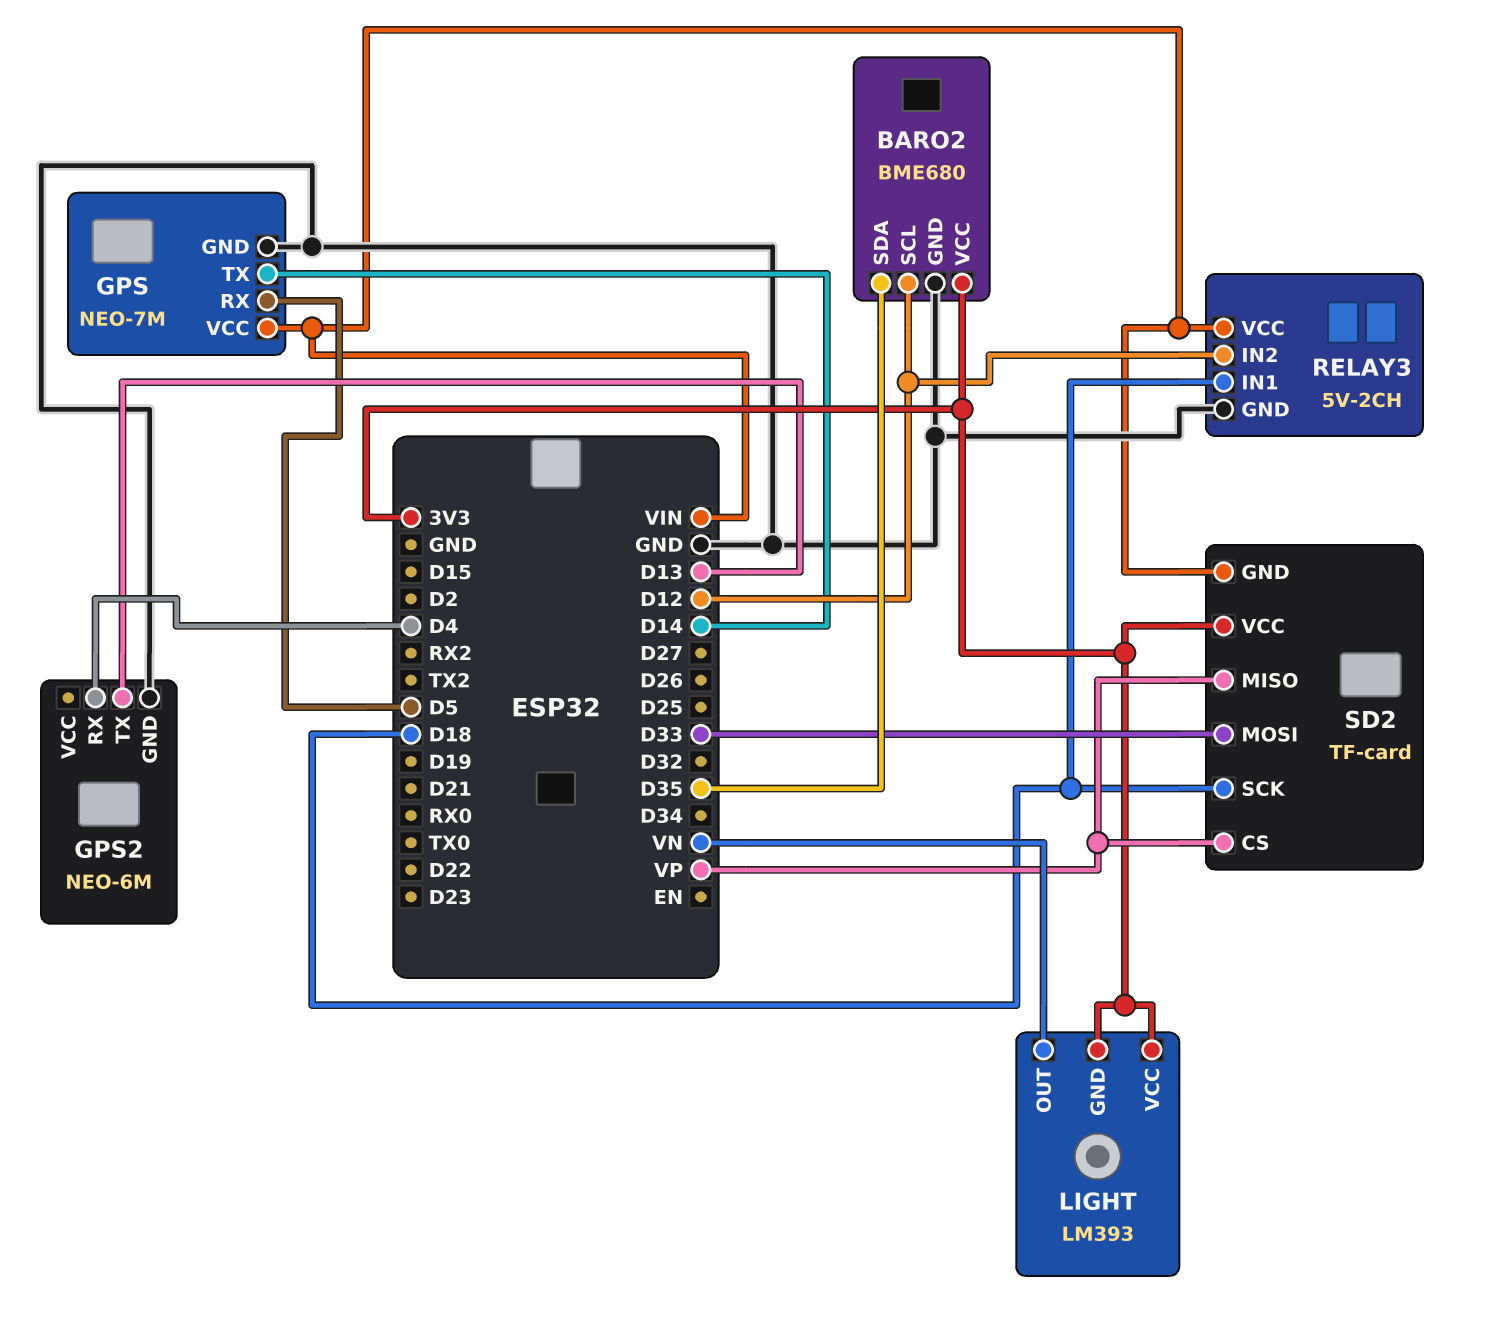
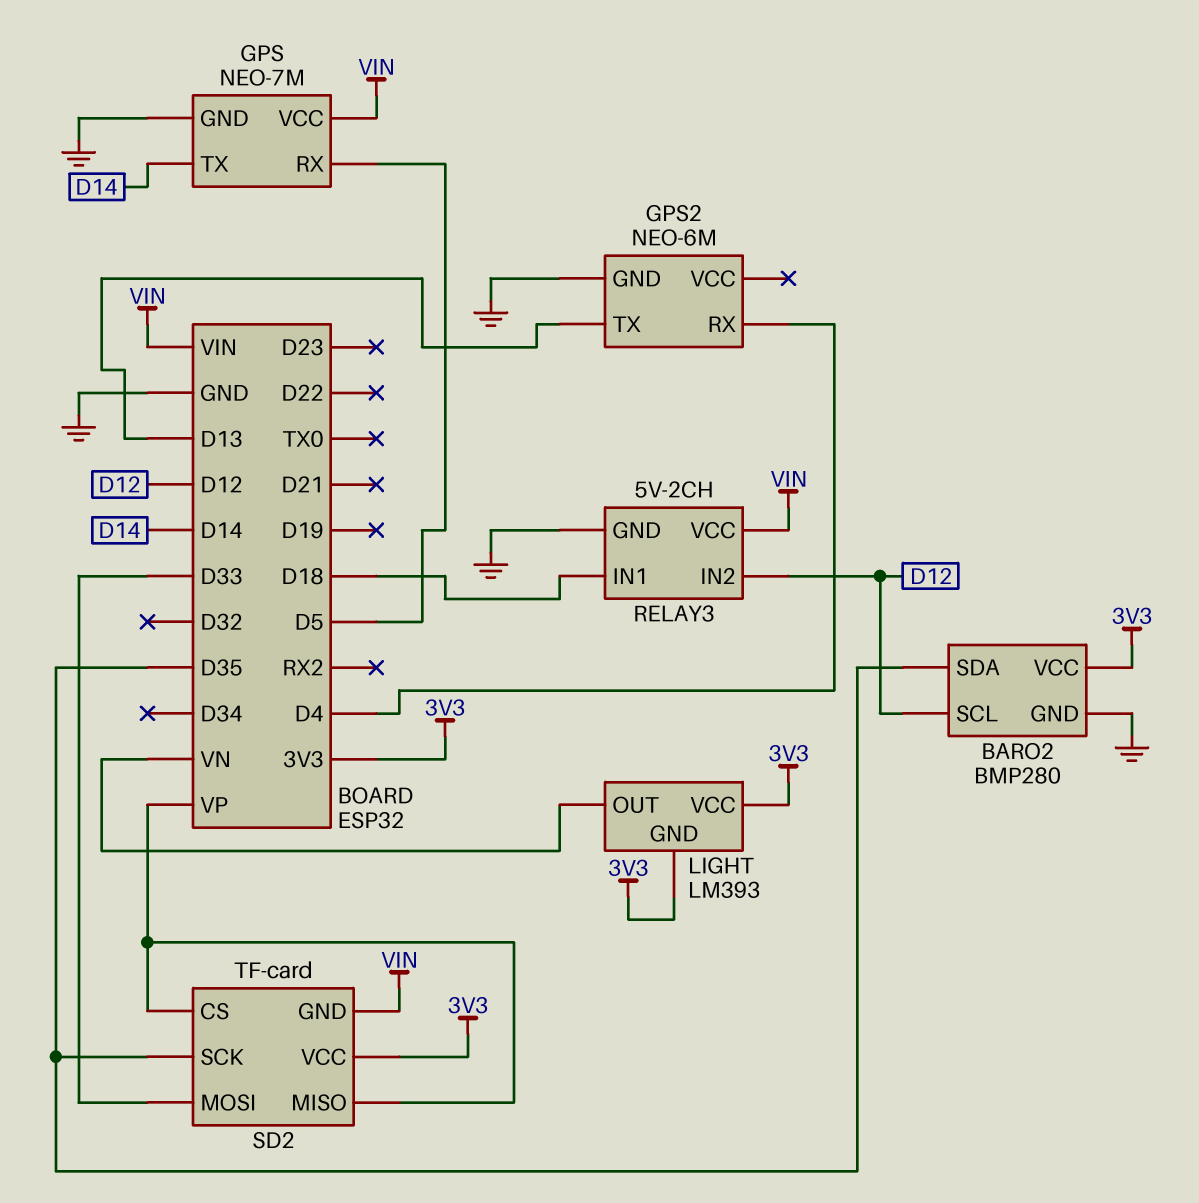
BARO2: BME680 -> BMP280
SD2 pin SCK: D18 -> D35

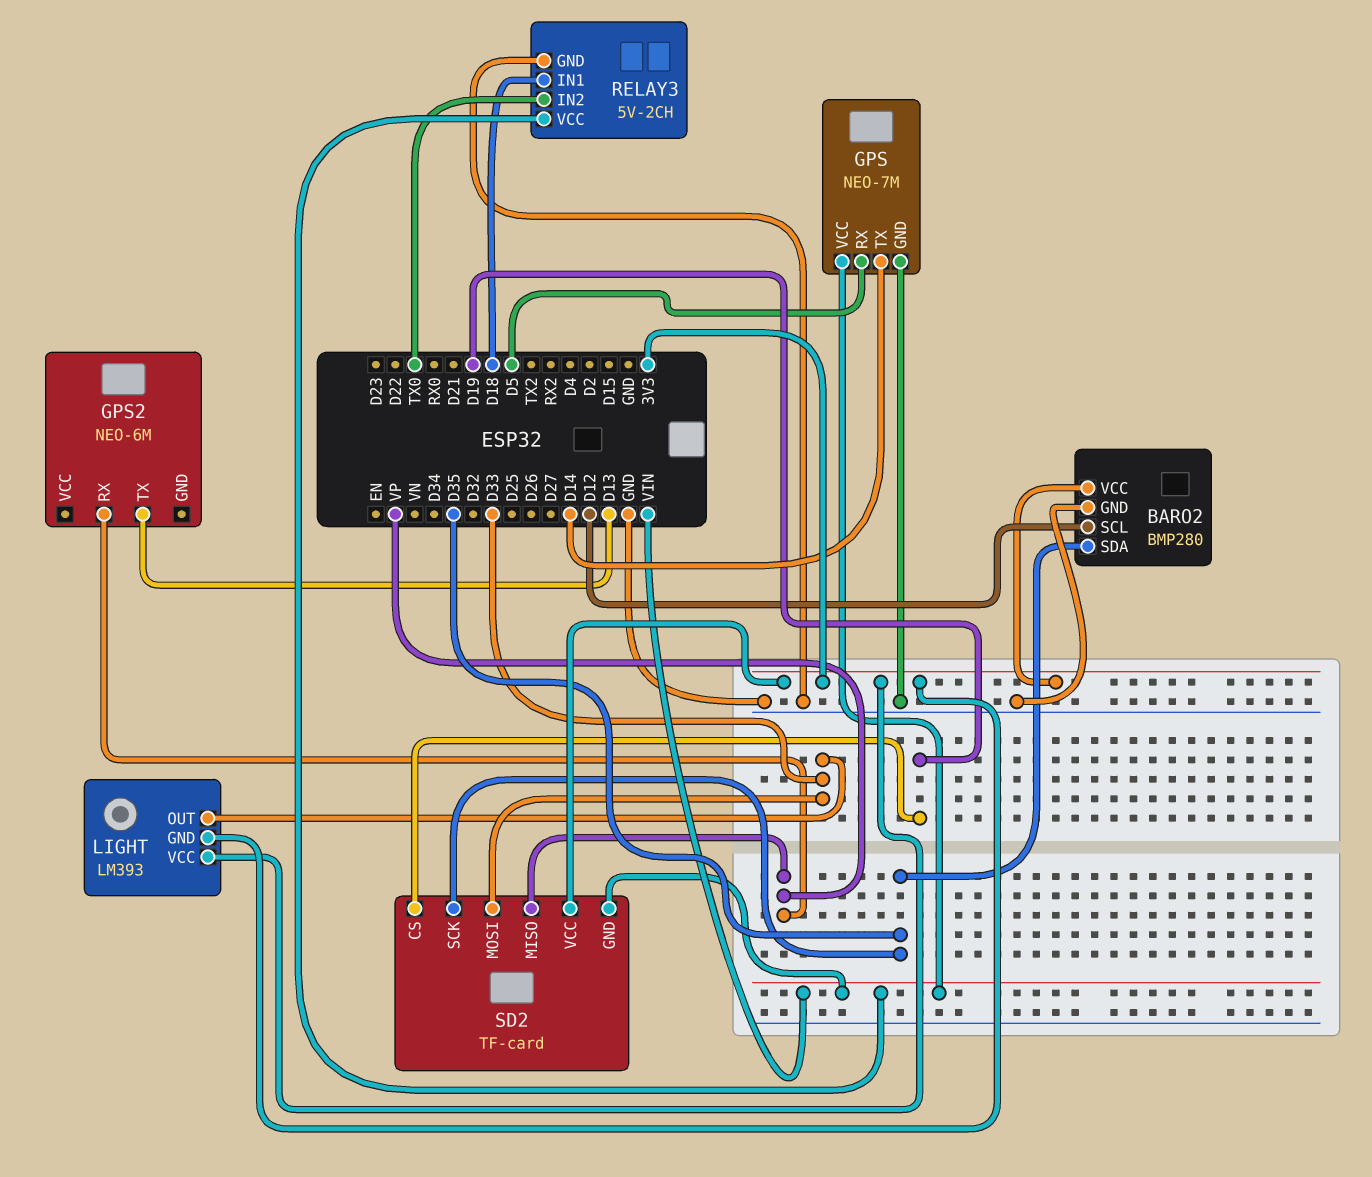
GPS2 pin GND: GND -> none
GPS2 pin RX: D4 -> VP
LIGHT pin OUT: VN -> D33
RELAY3 pin IN2: D12 -> TX0
SD2 pin CS: VP -> D19

